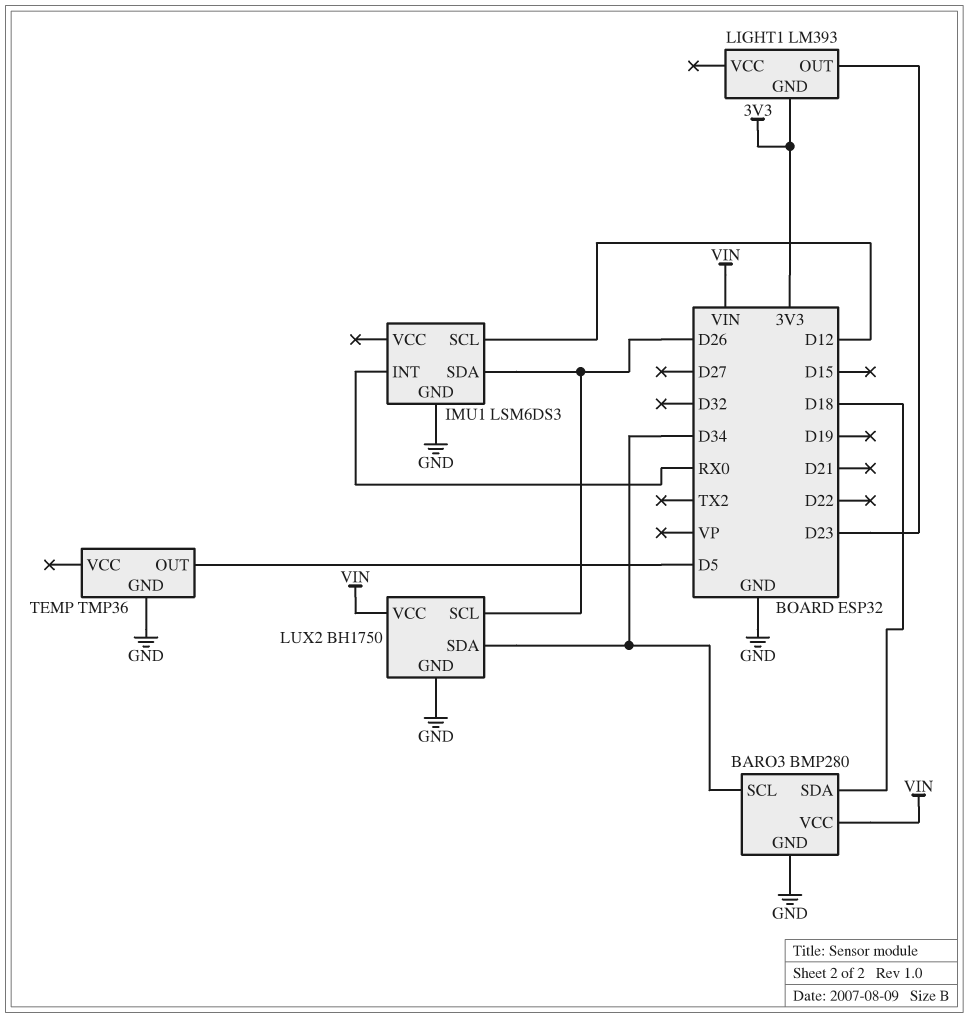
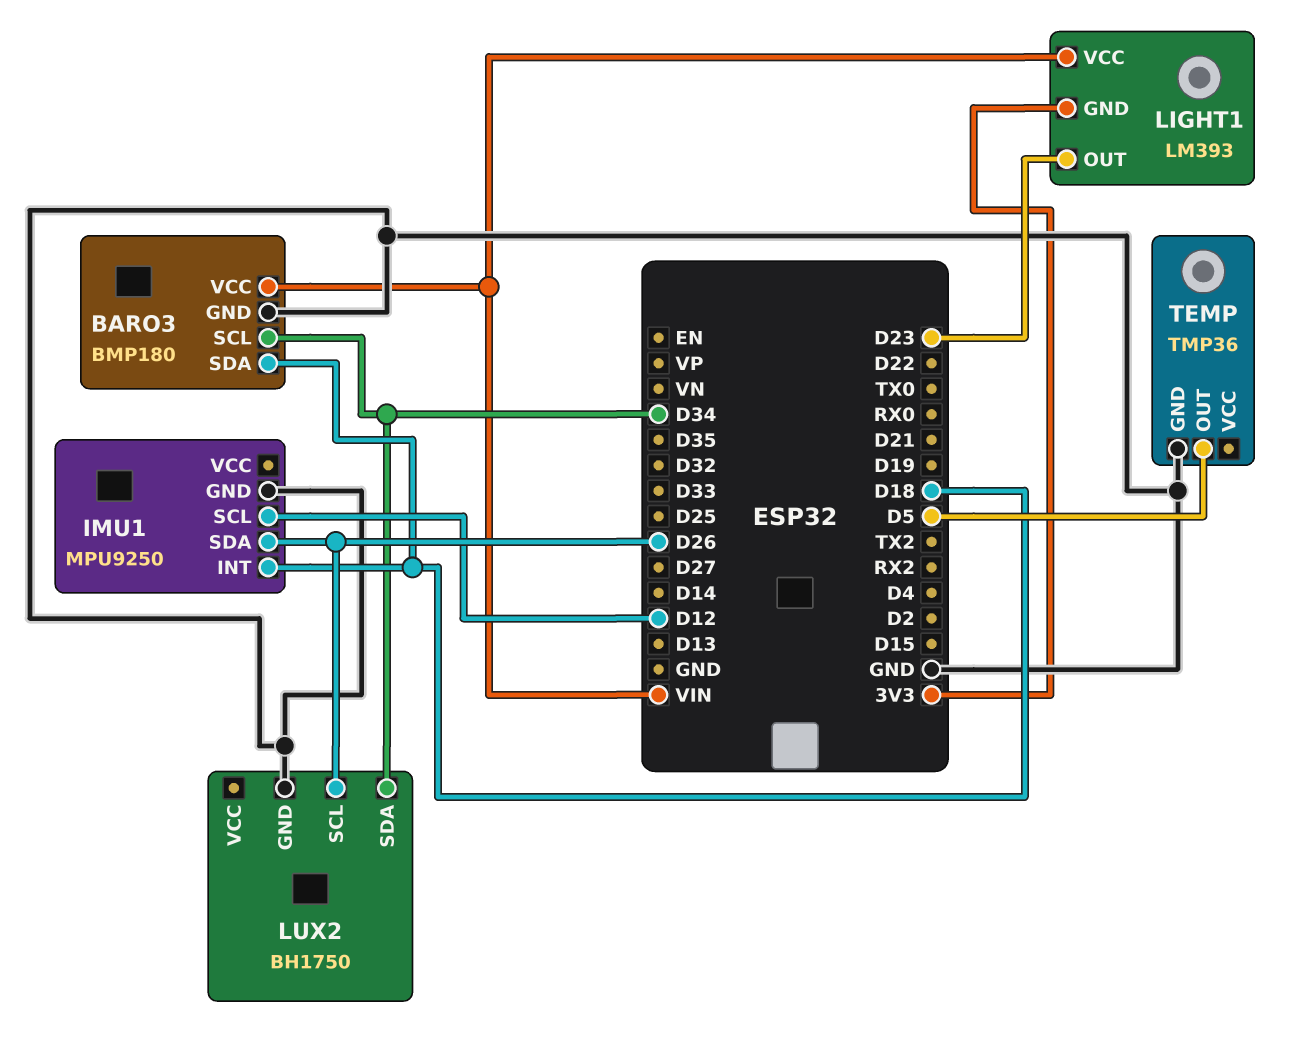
BARO3: BMP280 -> BMP180
IMU1: LSM6DS3 -> MPU9250
IMU1 pin INT: RX0 -> D18
LIGHT1 pin VCC: none -> VIN
LUX2 pin VCC: VIN -> none

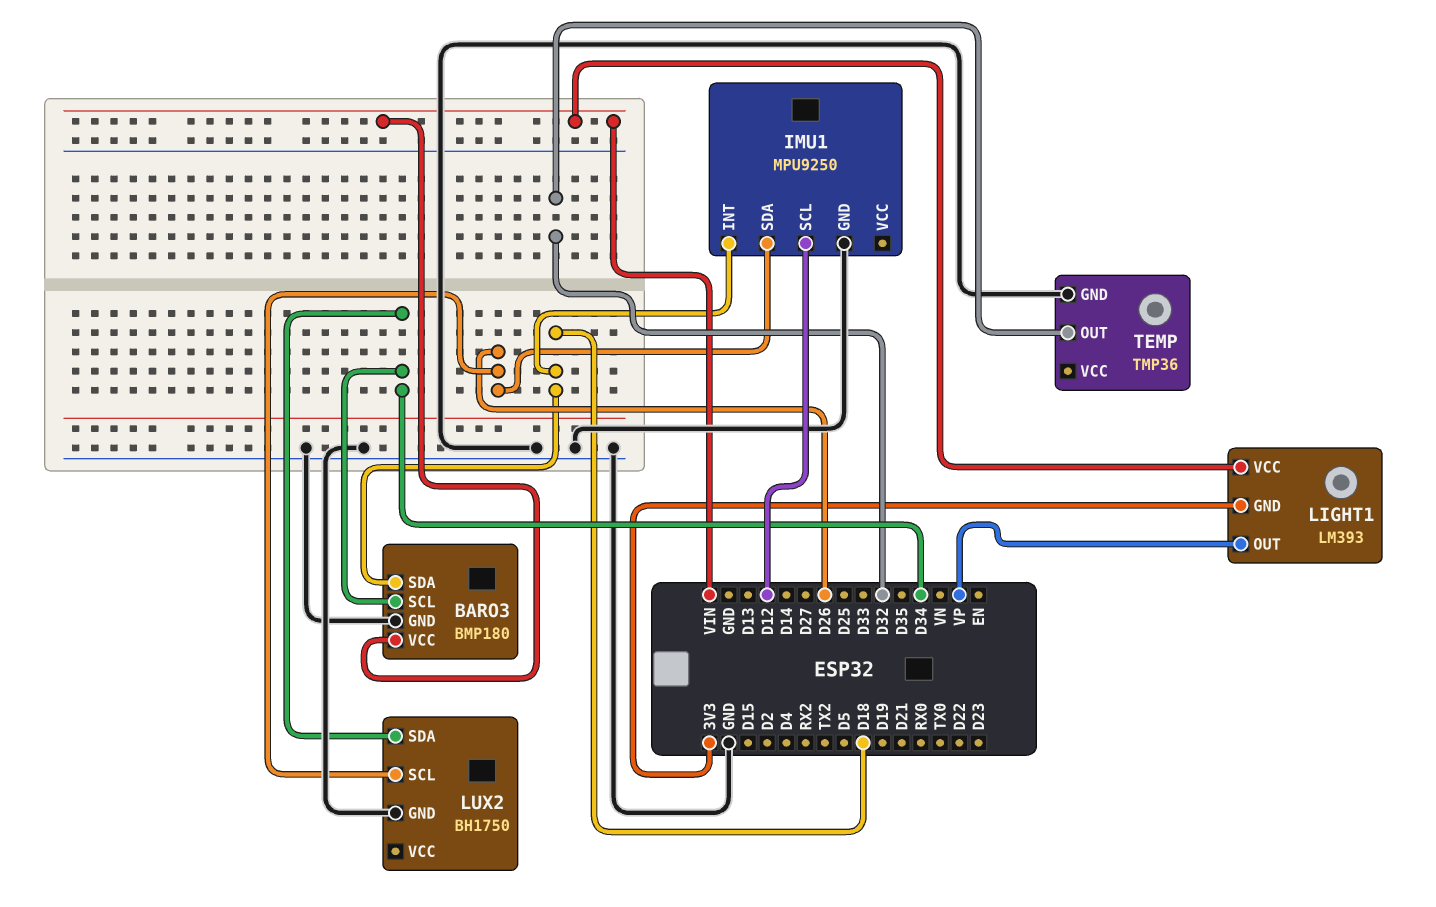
LIGHT1 pin OUT: D23 -> VP
TEMP pin OUT: D5 -> D32

